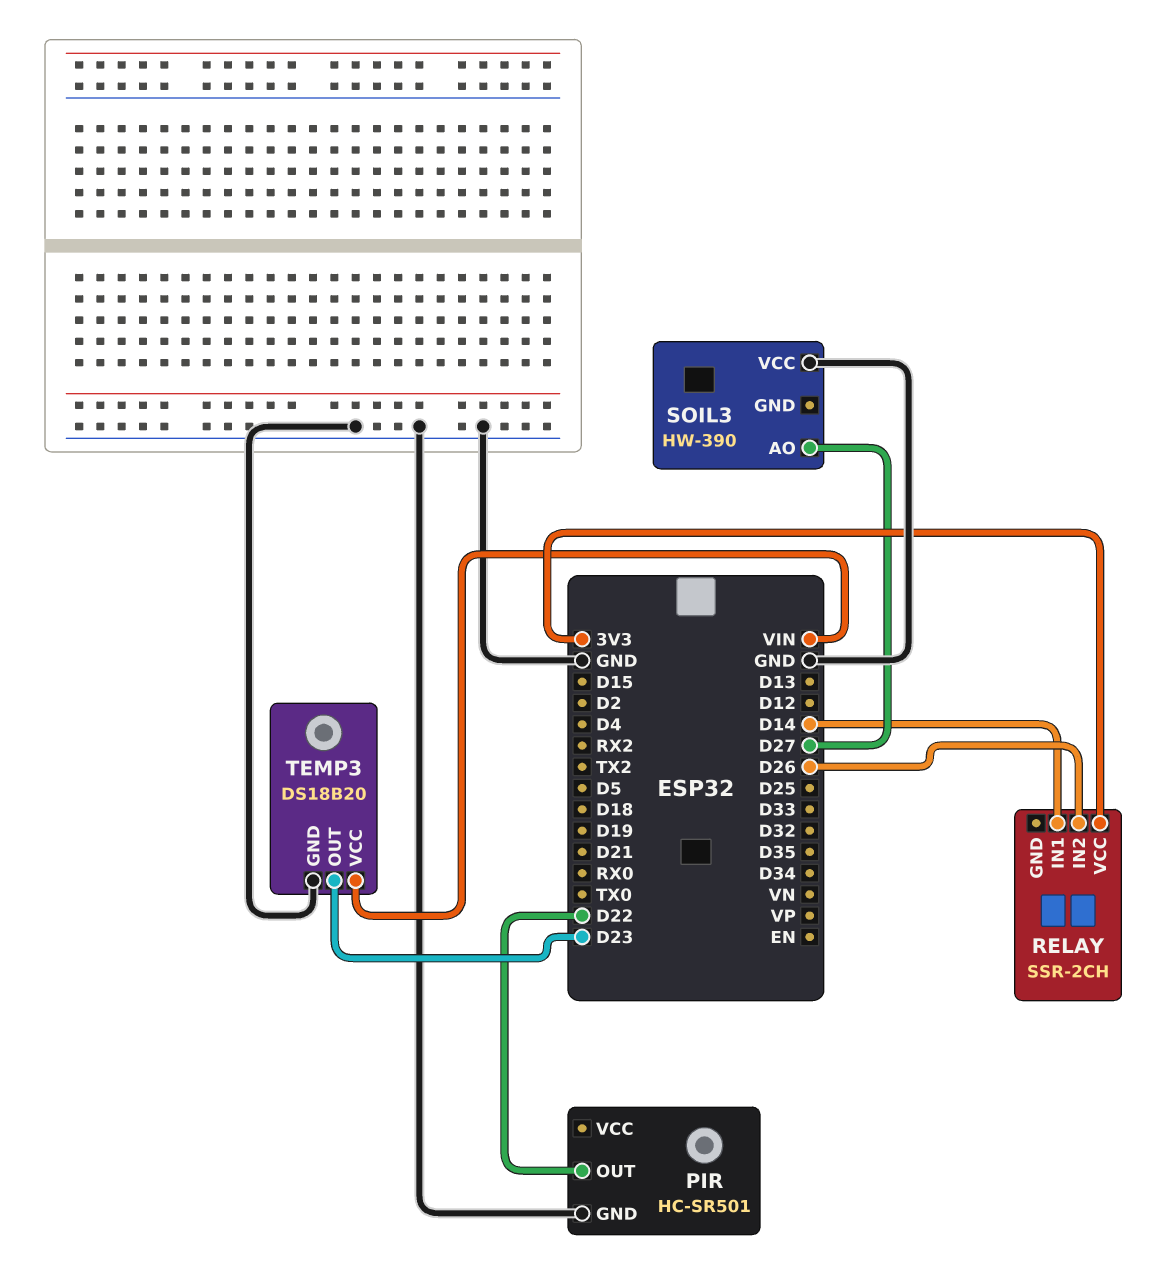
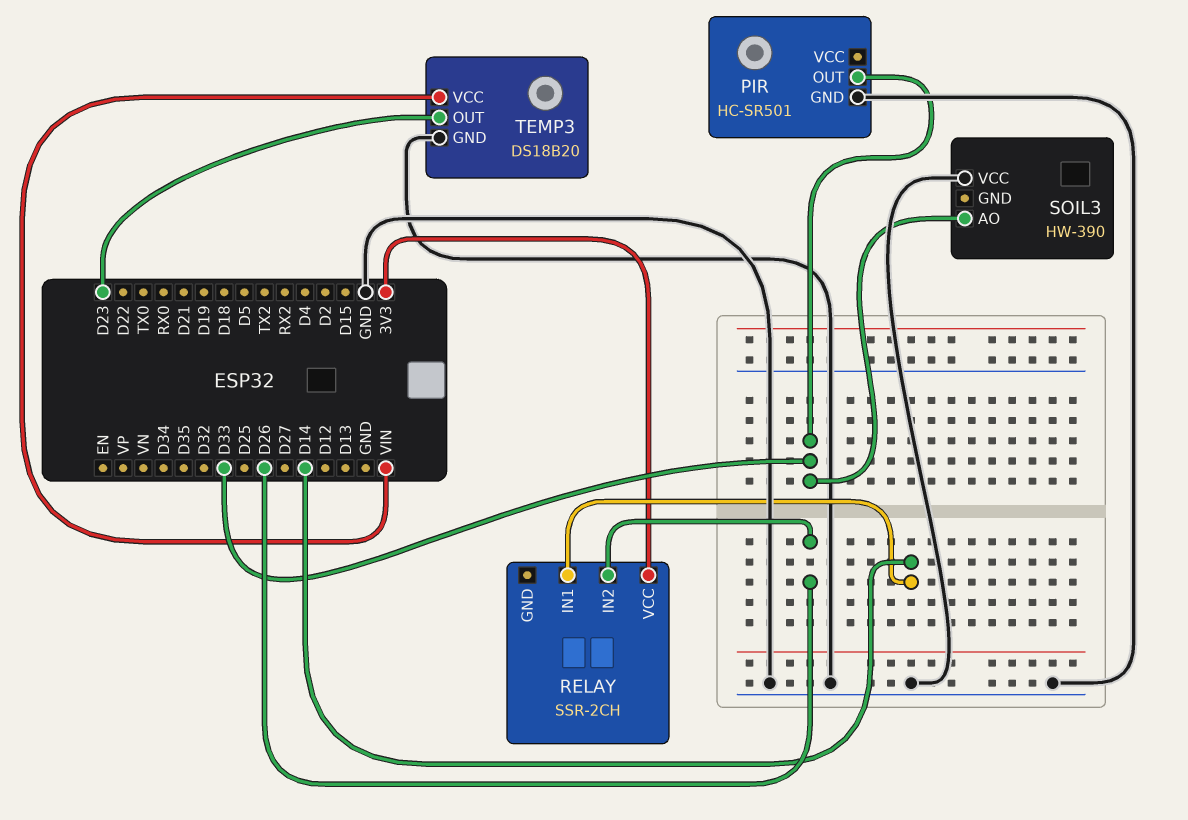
PIR pin OUT: D22 -> D33
SOIL3 pin AO: D27 -> D33

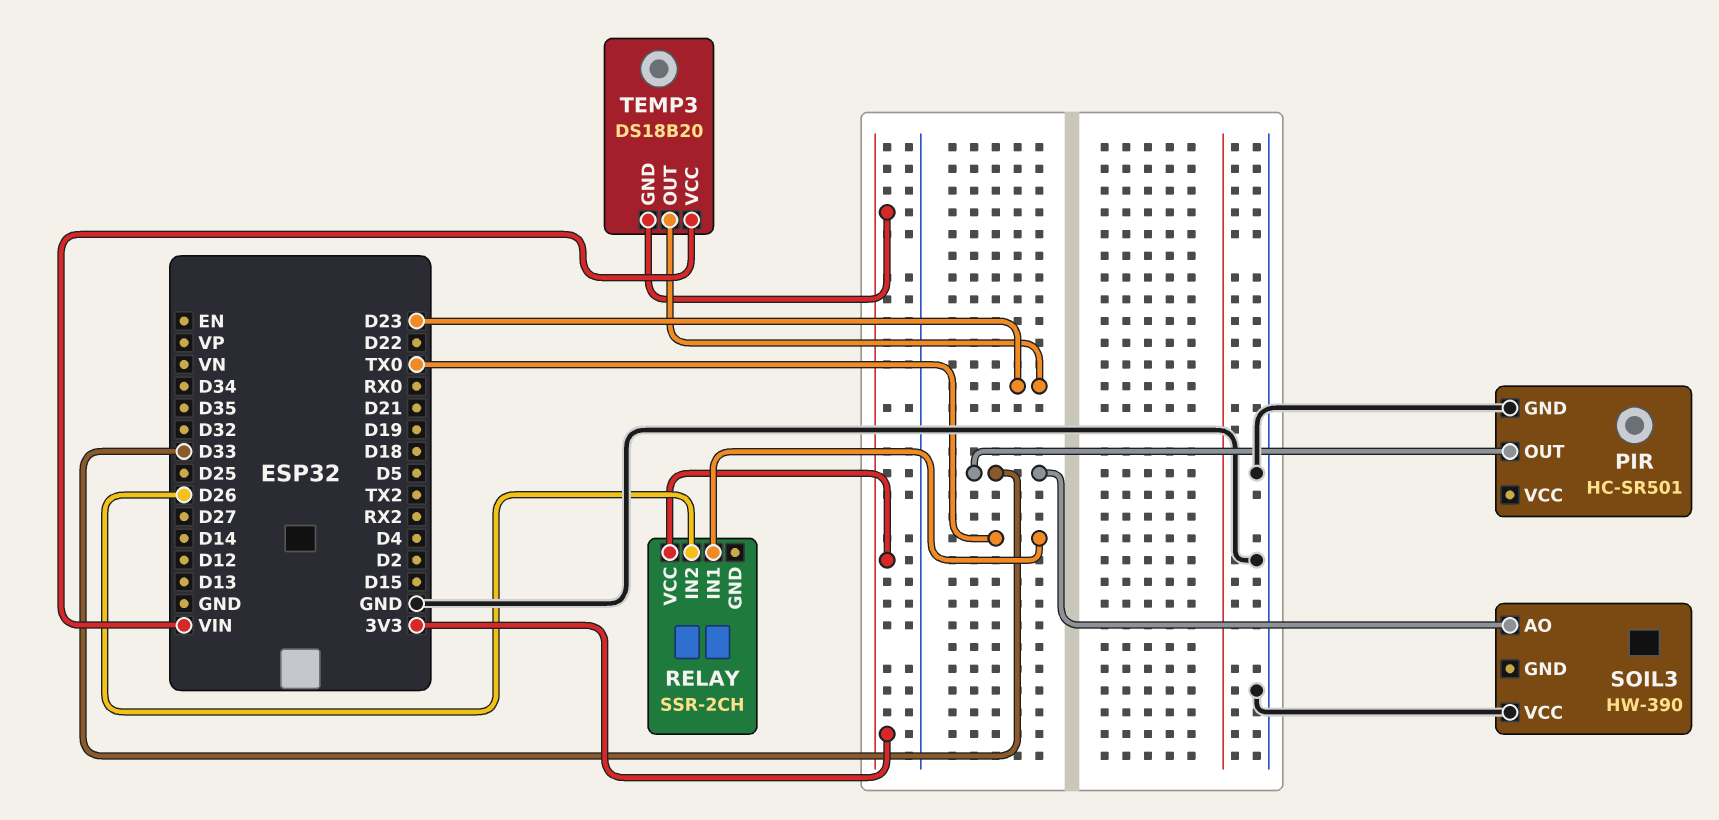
RELAY pin IN1: D14 -> TX0
TEMP3 pin GND: GND -> 3V3

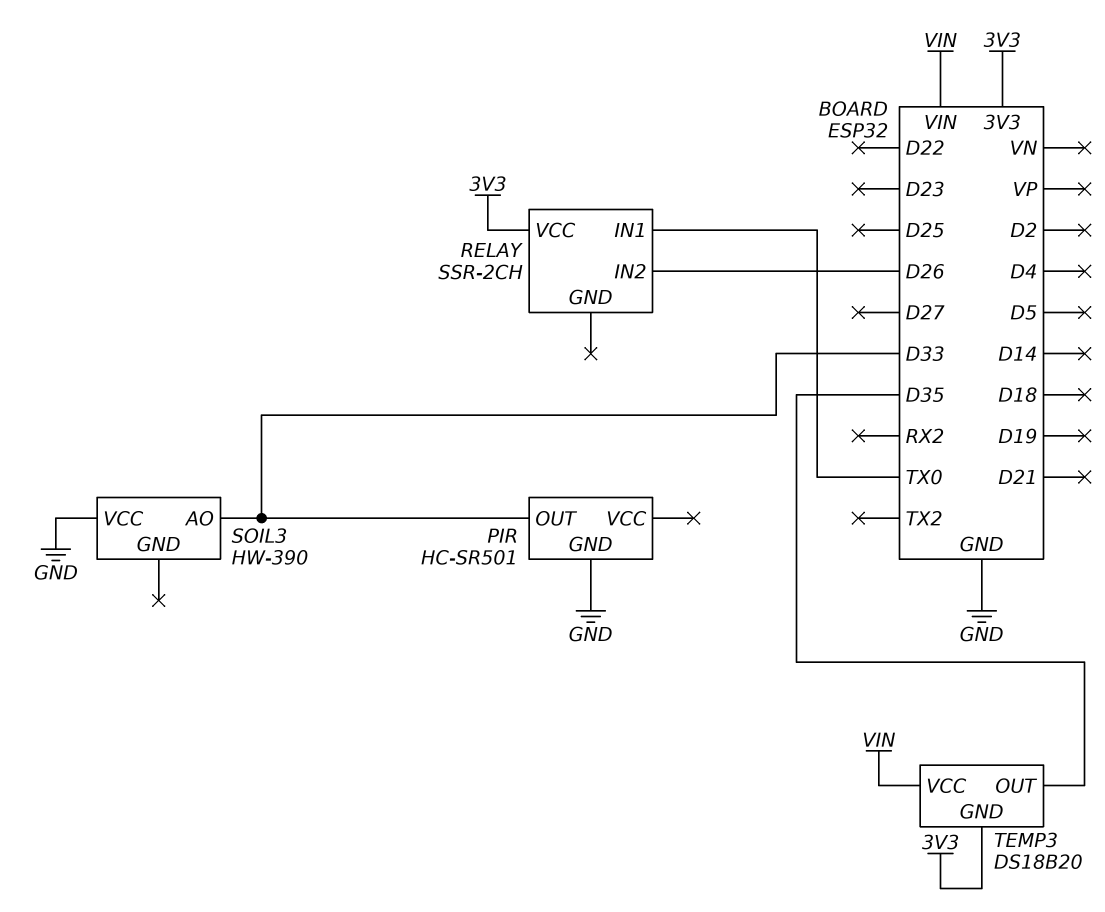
TEMP3 pin OUT: D23 -> D35

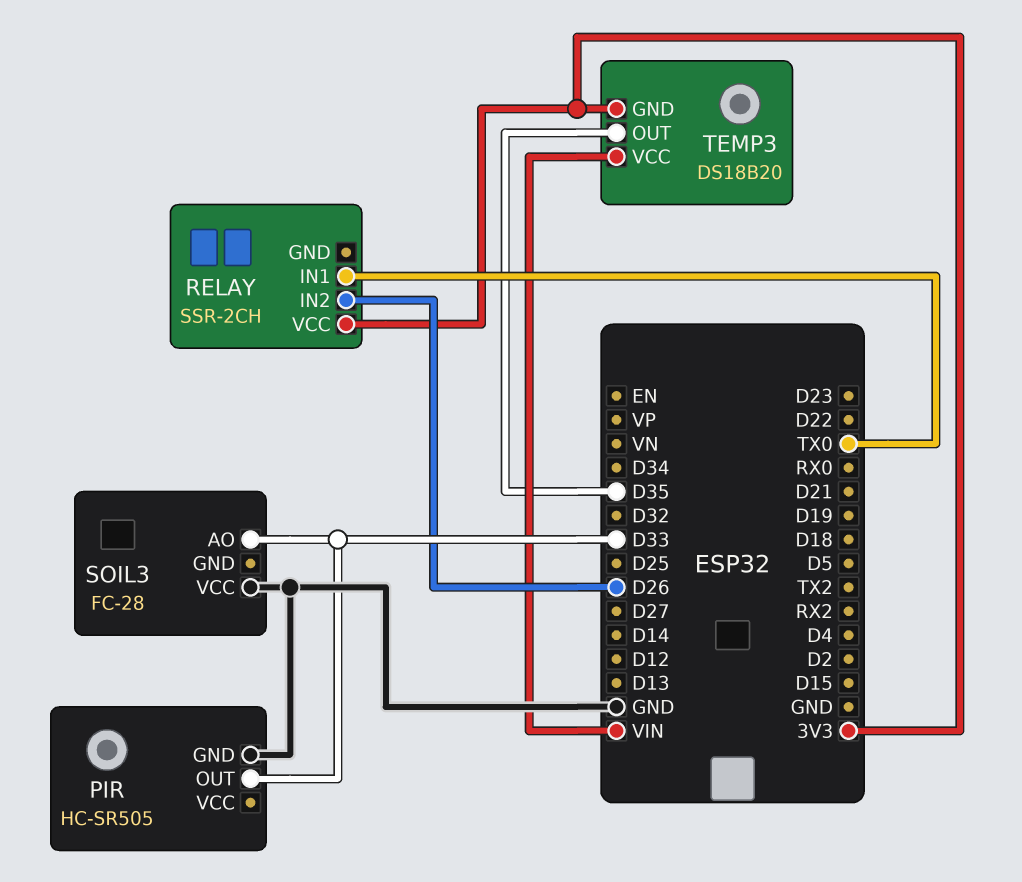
PIR: HC-SR501 -> HC-SR505
SOIL3: HW-390 -> FC-28

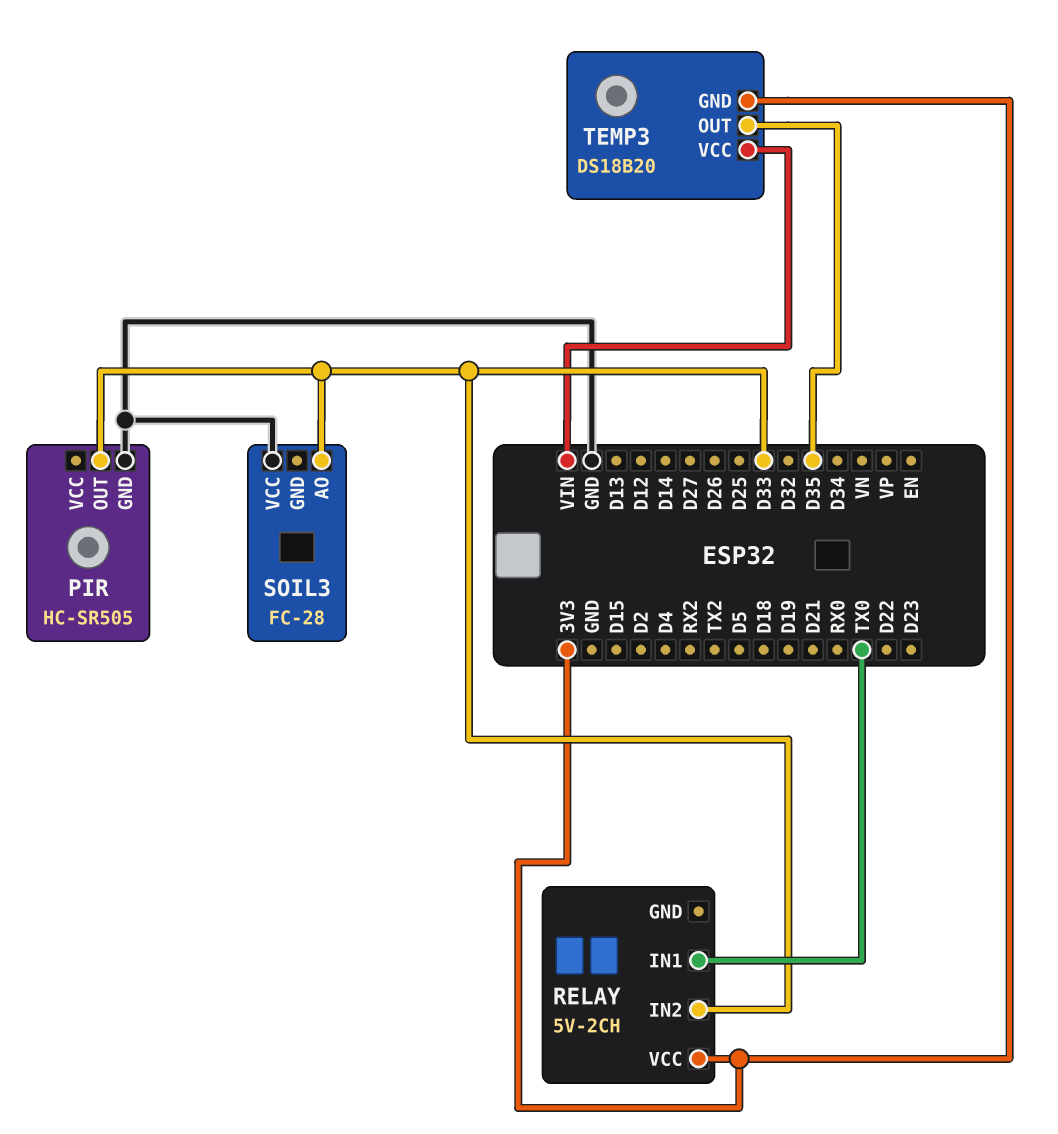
RELAY: SSR-2CH -> 5V-2CH
RELAY pin IN2: D26 -> D33

